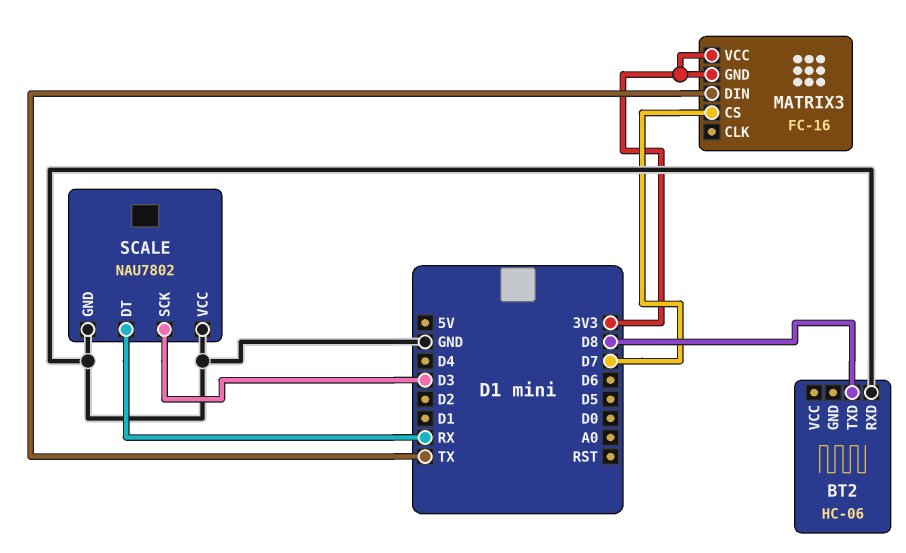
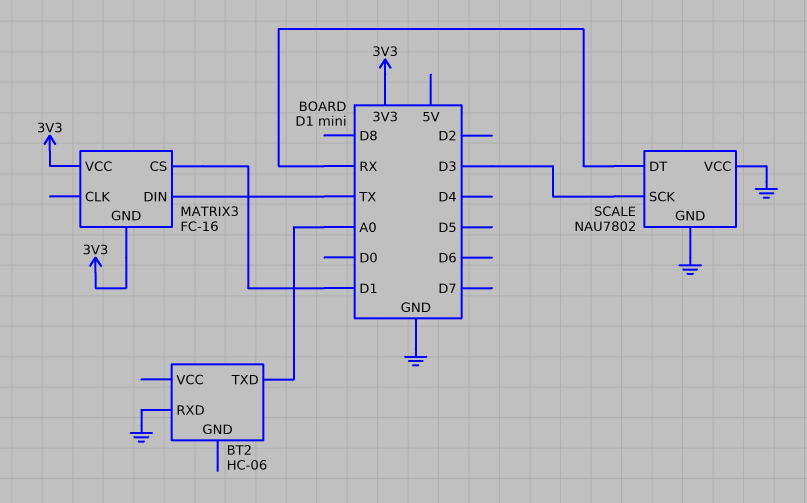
BT2 pin TXD: D8 -> A0
MATRIX3 pin CS: D7 -> D1

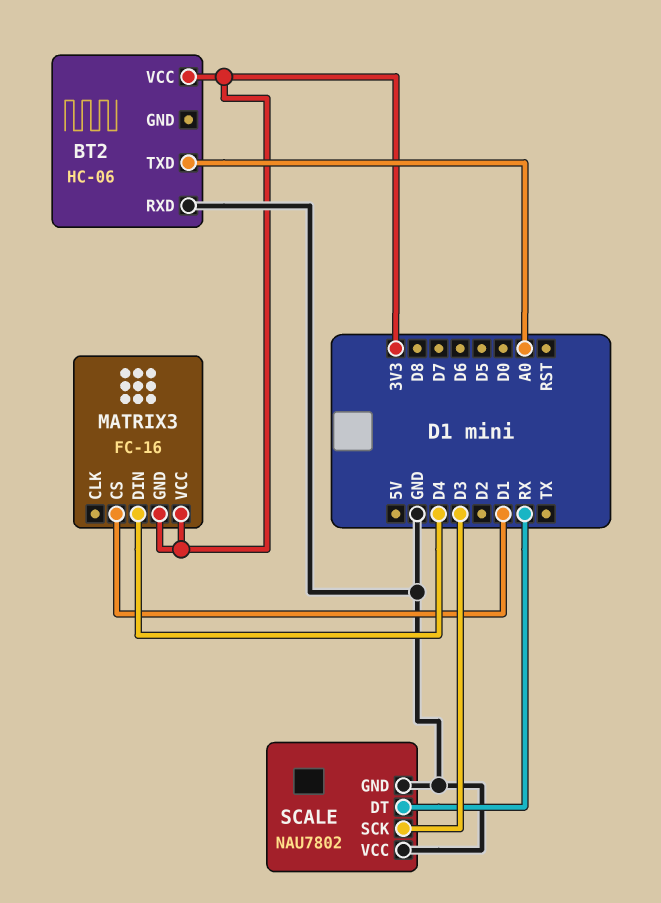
BT2 pin VCC: none -> 3V3
MATRIX3 pin DIN: TX -> D4

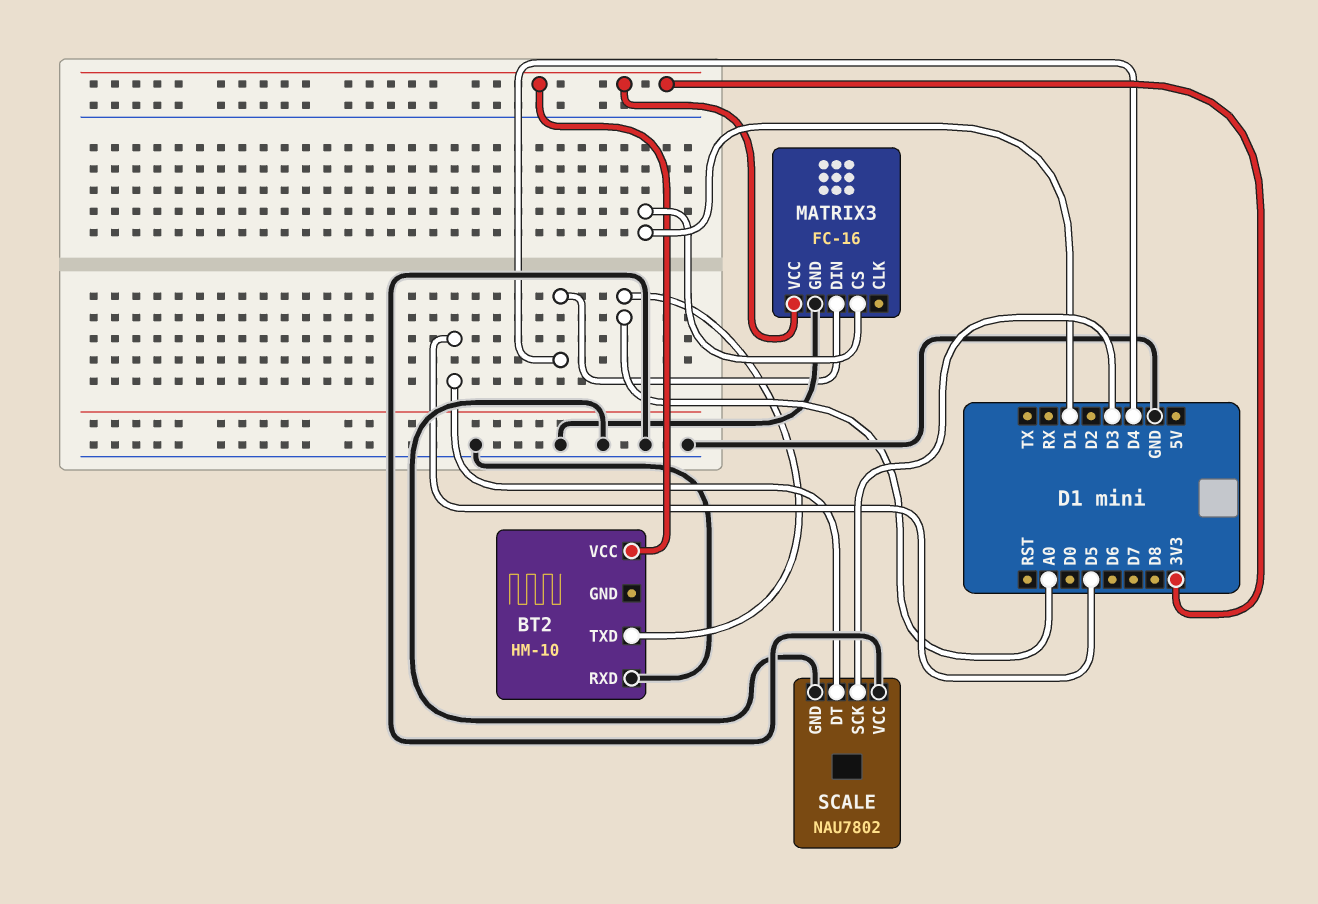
BT2: HC-06 -> HM-10
MATRIX3 pin GND: 3V3 -> GND
SCALE pin DT: RX -> D5

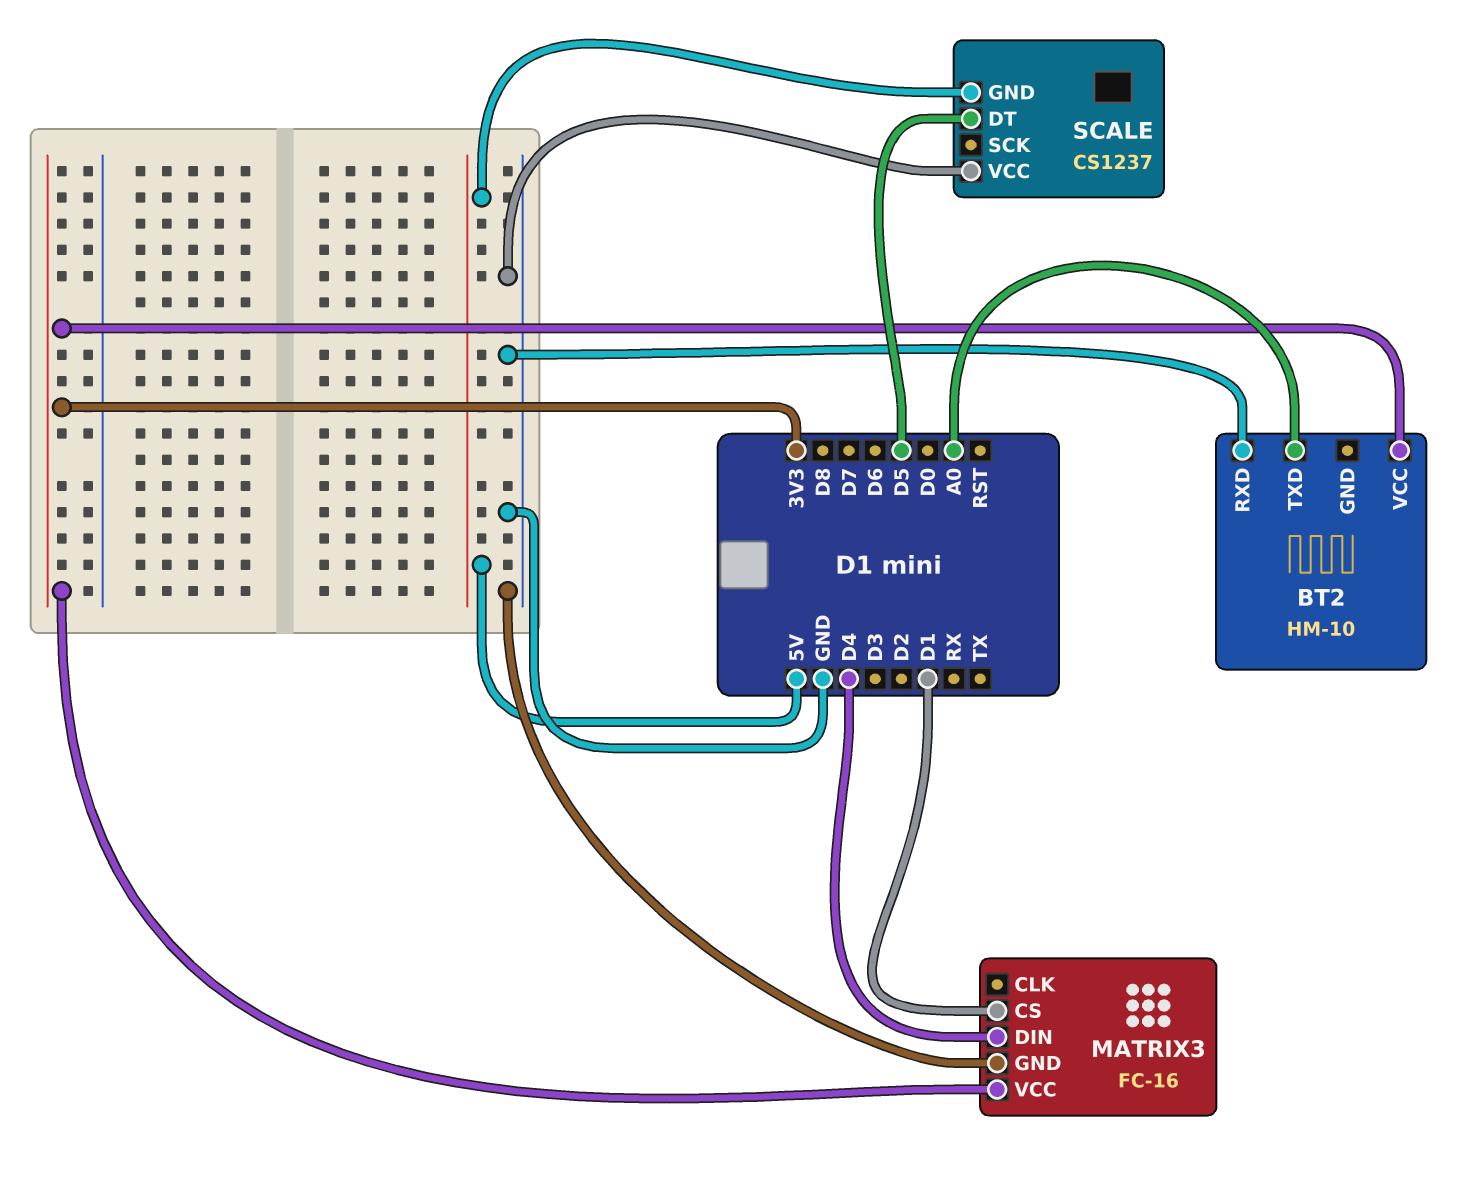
SCALE: NAU7802 -> CS1237
SCALE pin GND: GND -> 5V
SCALE pin SCK: D3 -> none

